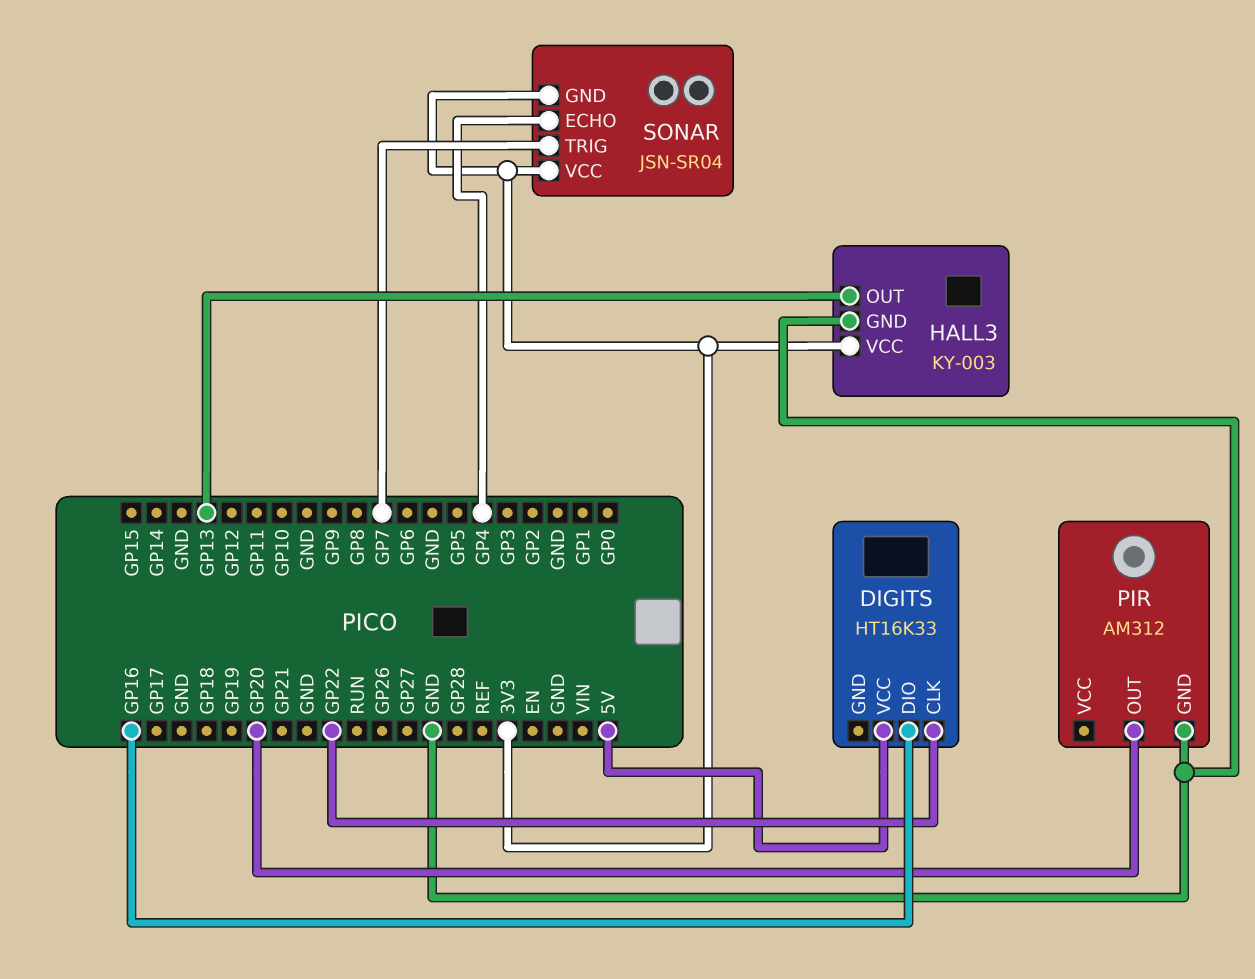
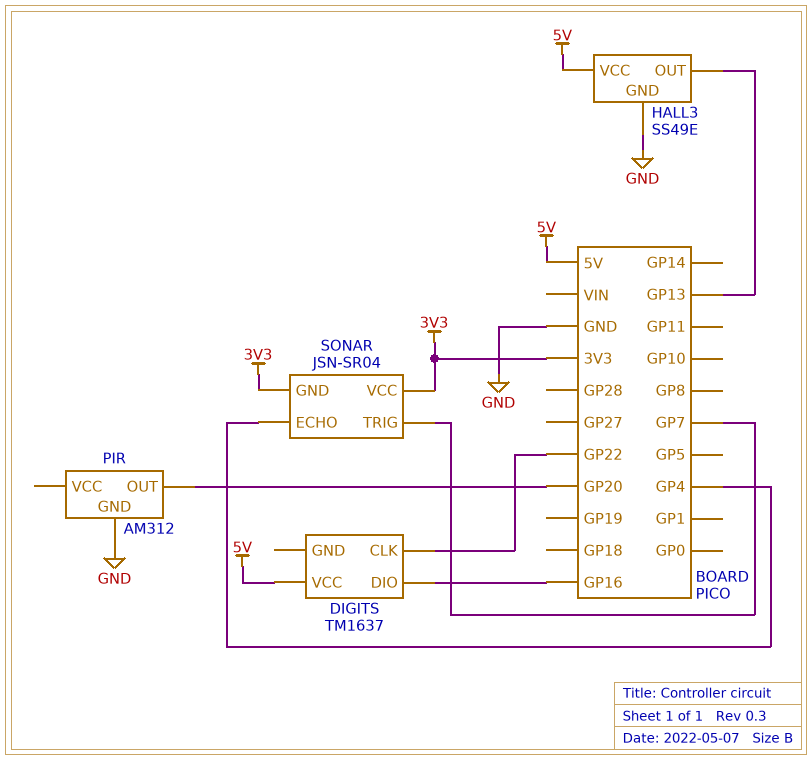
DIGITS: HT16K33 -> TM1637
HALL3: KY-003 -> SS49E
HALL3 pin VCC: 3V3 -> 5V

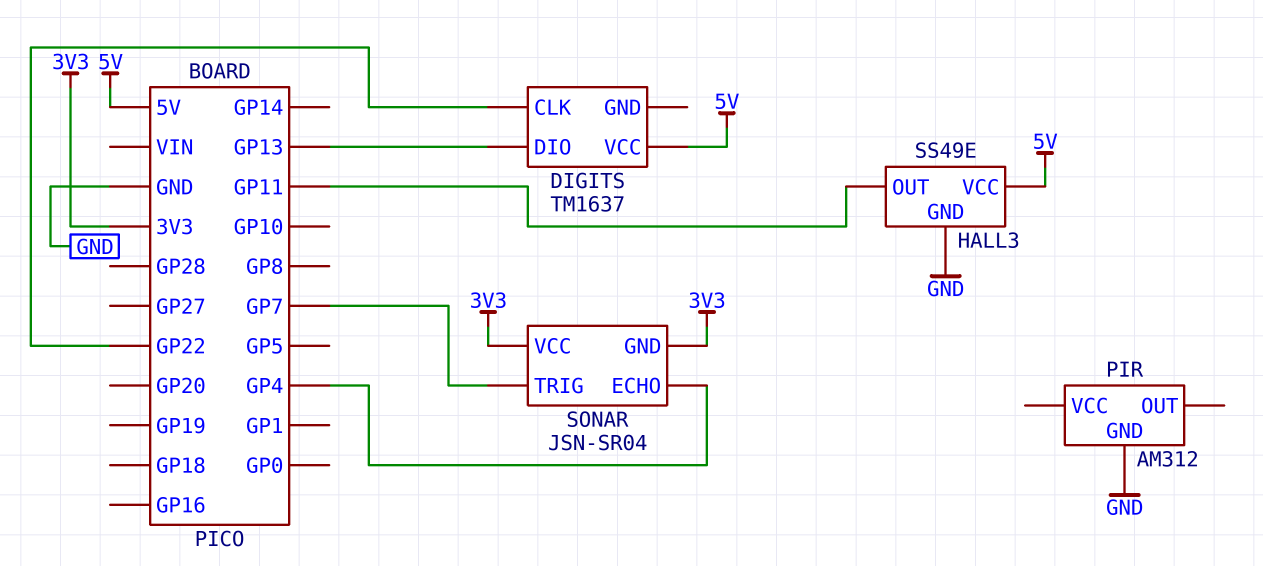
DIGITS pin DIO: GP16 -> GP13
HALL3 pin OUT: GP13 -> GP11
PIR pin OUT: GP20 -> none

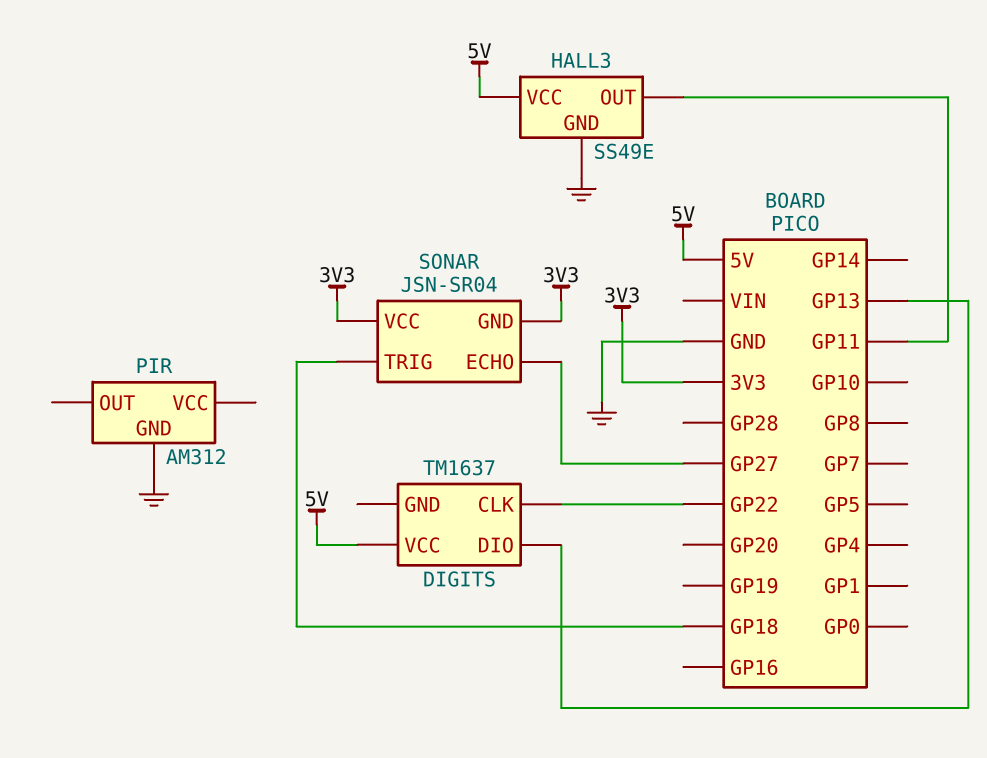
SONAR pin ECHO: GP4 -> GP27
SONAR pin TRIG: GP7 -> GP18

